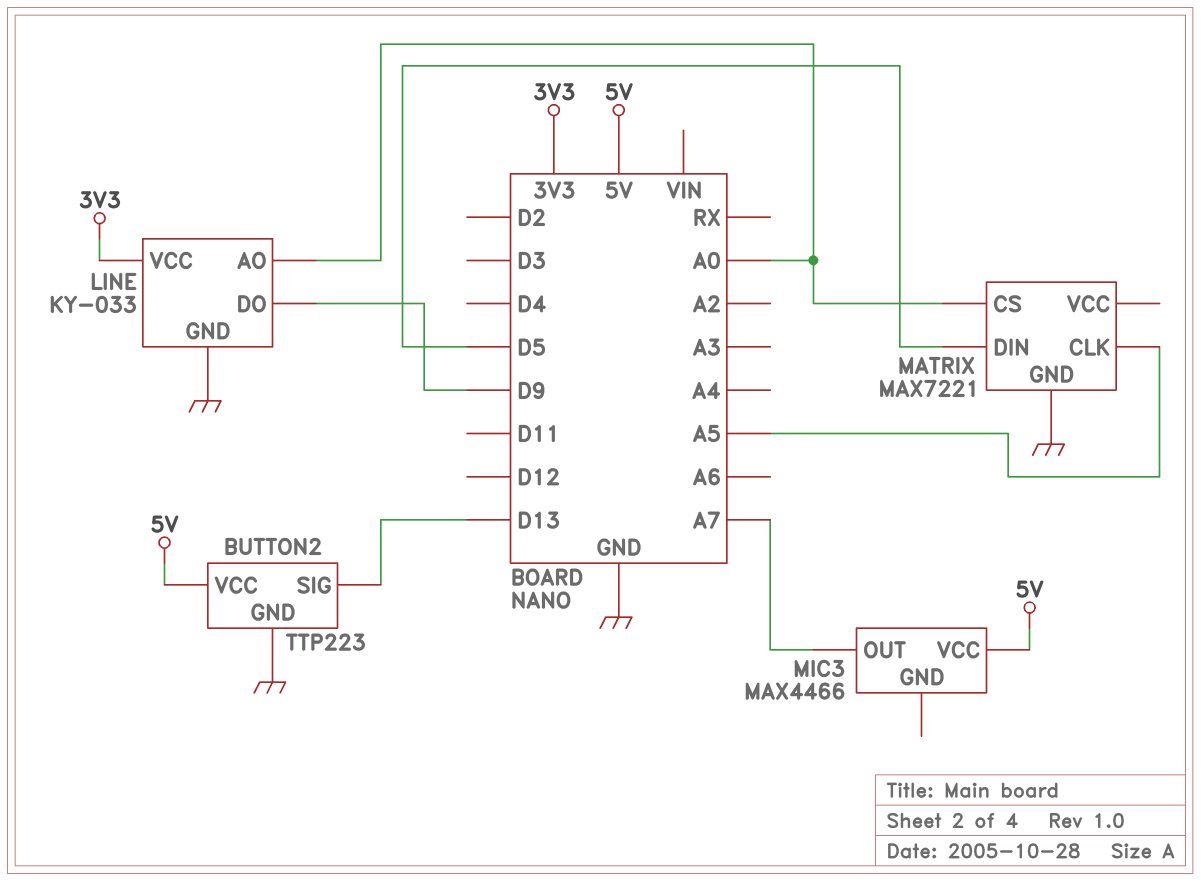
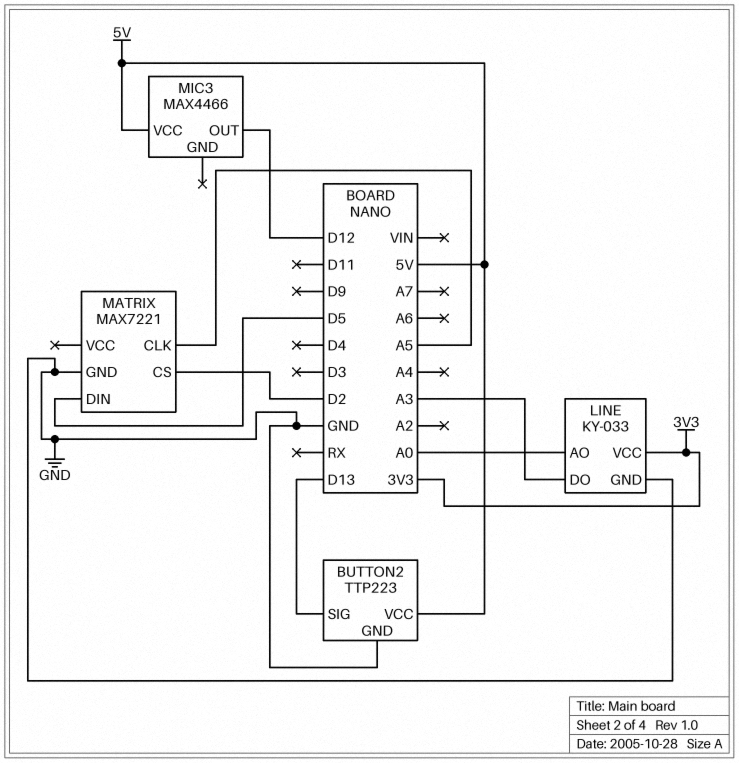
LINE pin DO: D9 -> A3
MATRIX pin CS: A0 -> D2
MIC3 pin OUT: A7 -> D12

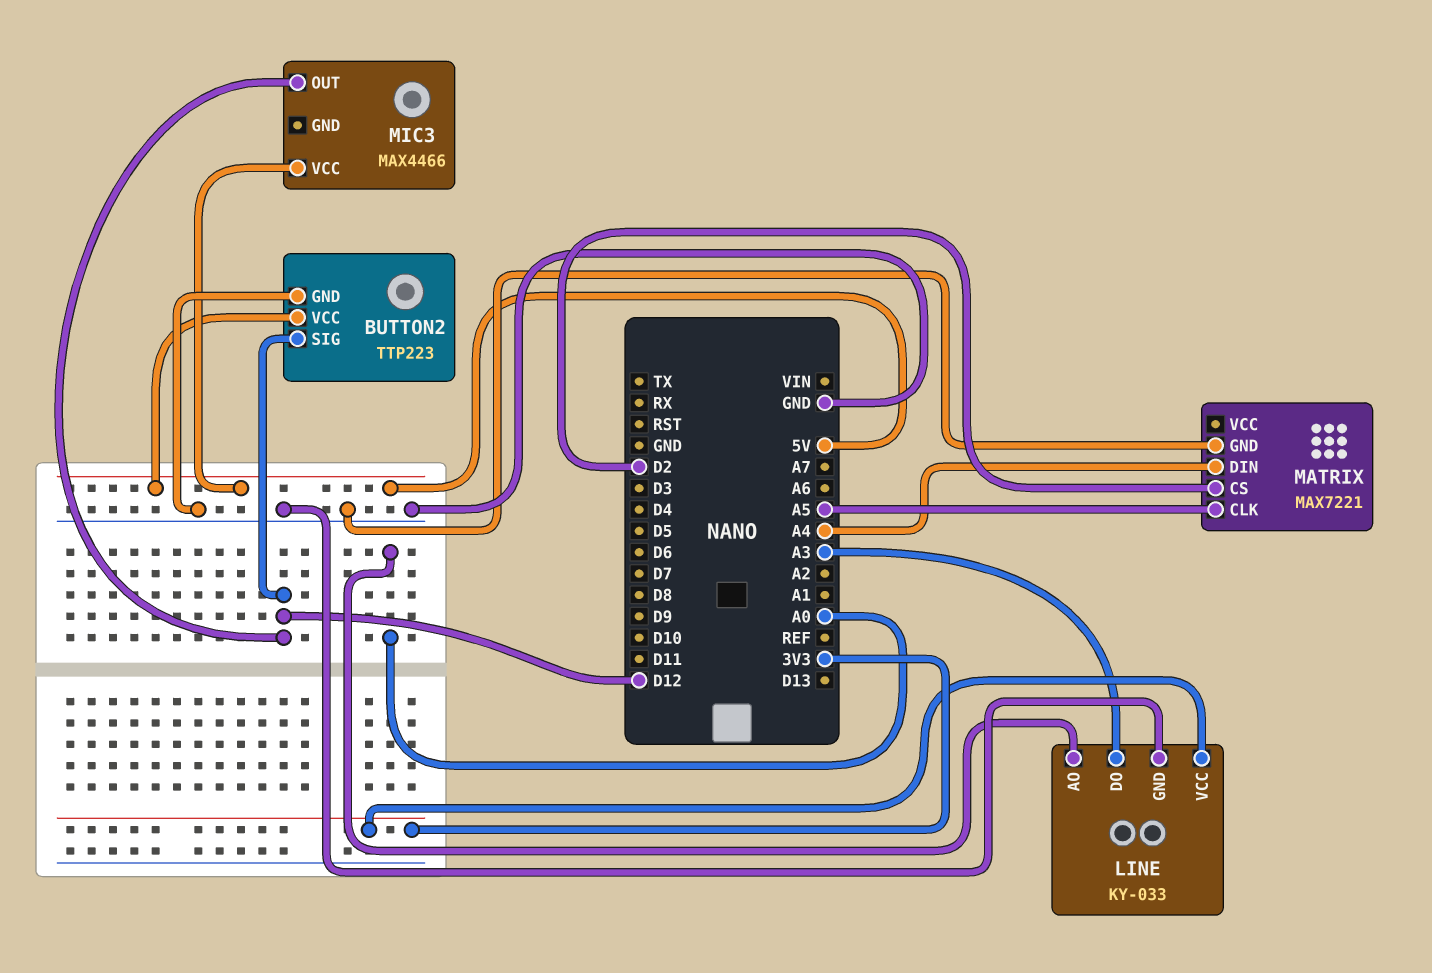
BUTTON2 pin SIG: D13 -> D12
MATRIX pin DIN: D5 -> A4

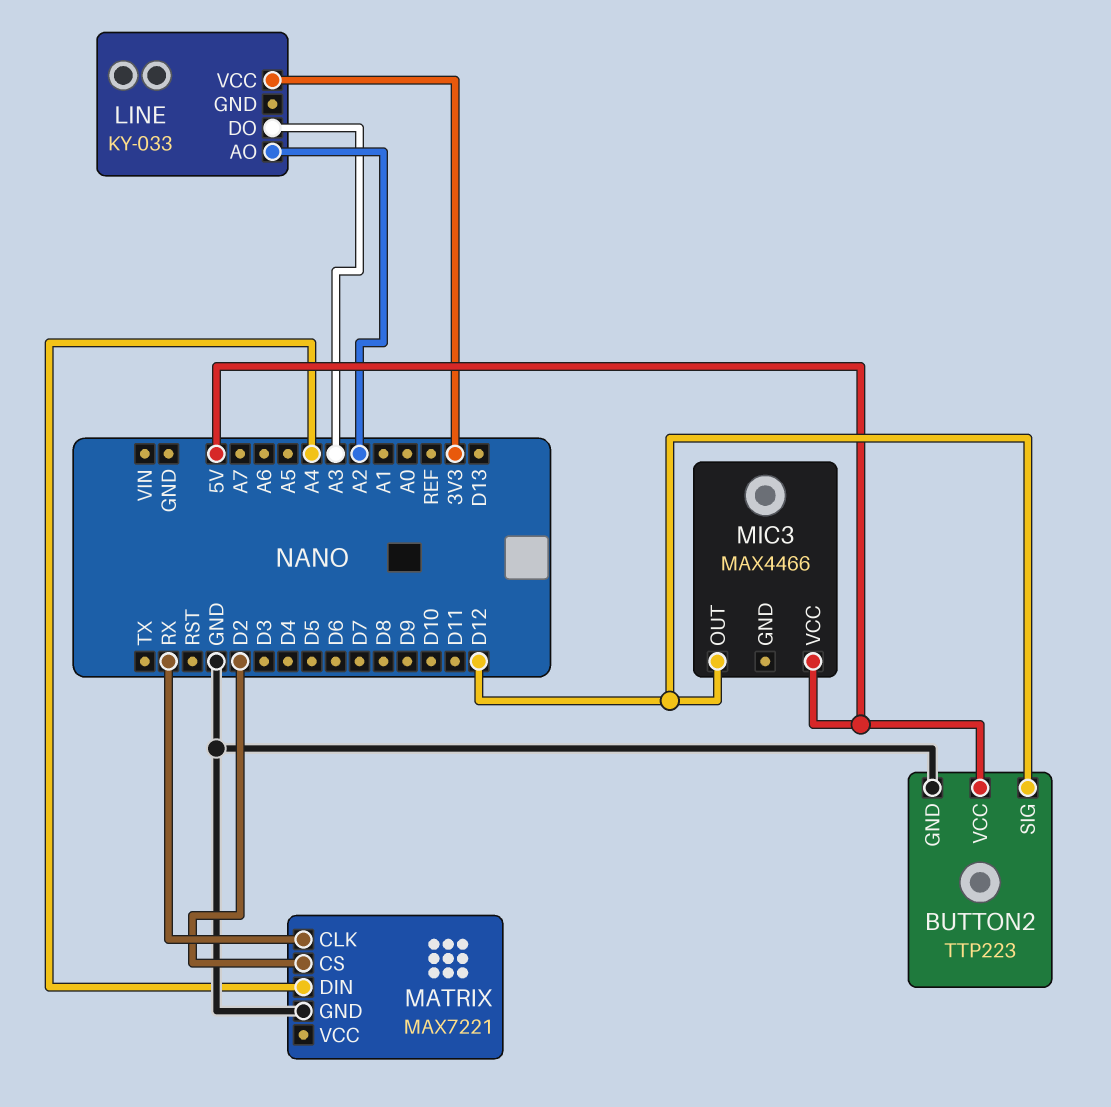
LINE pin AO: A0 -> A2
LINE pin GND: GND -> none
MATRIX pin CLK: A5 -> RX

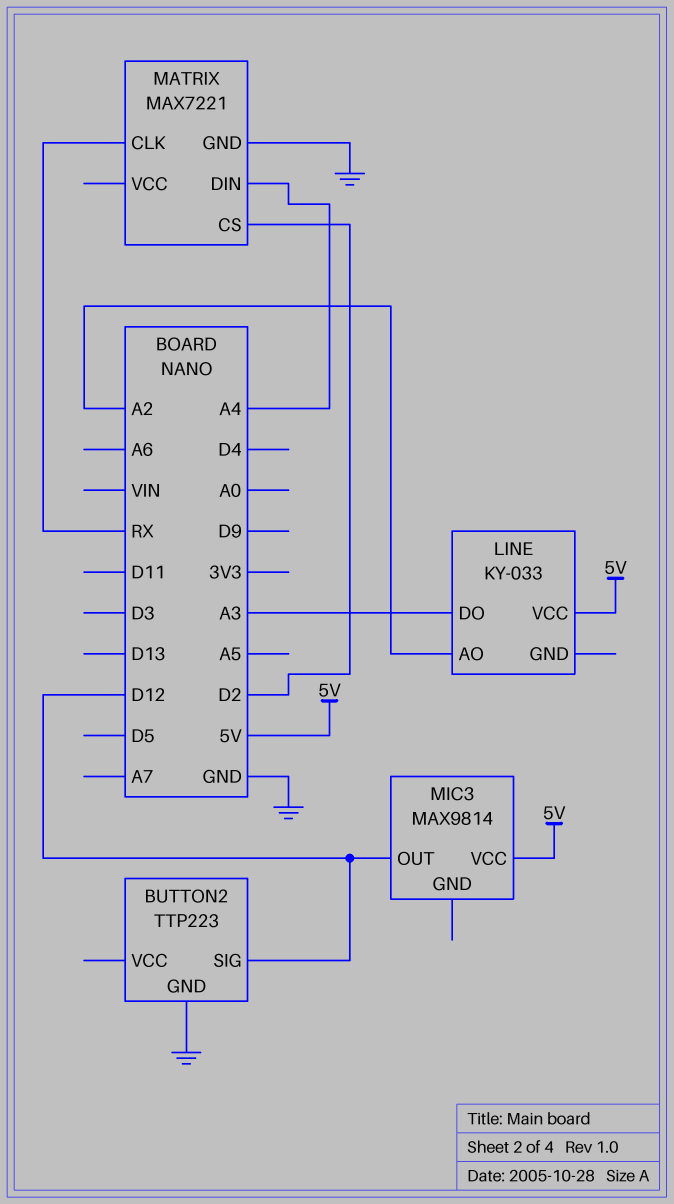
BUTTON2 pin VCC: 5V -> none
LINE pin VCC: 3V3 -> 5V
MIC3: MAX4466 -> MAX9814

